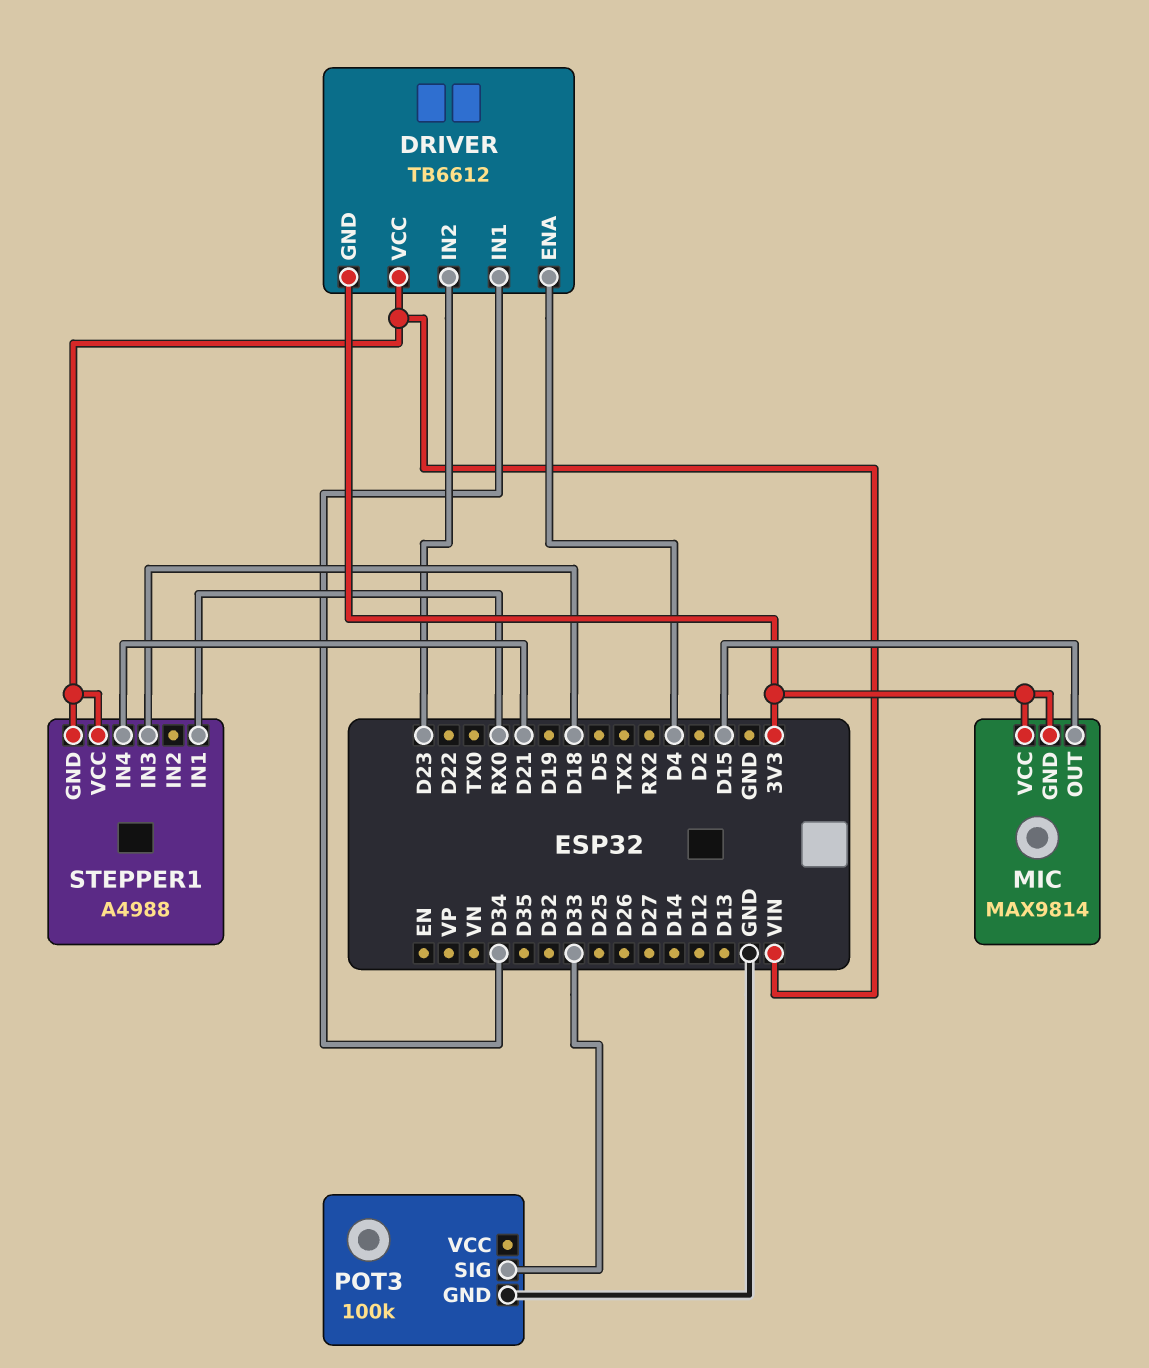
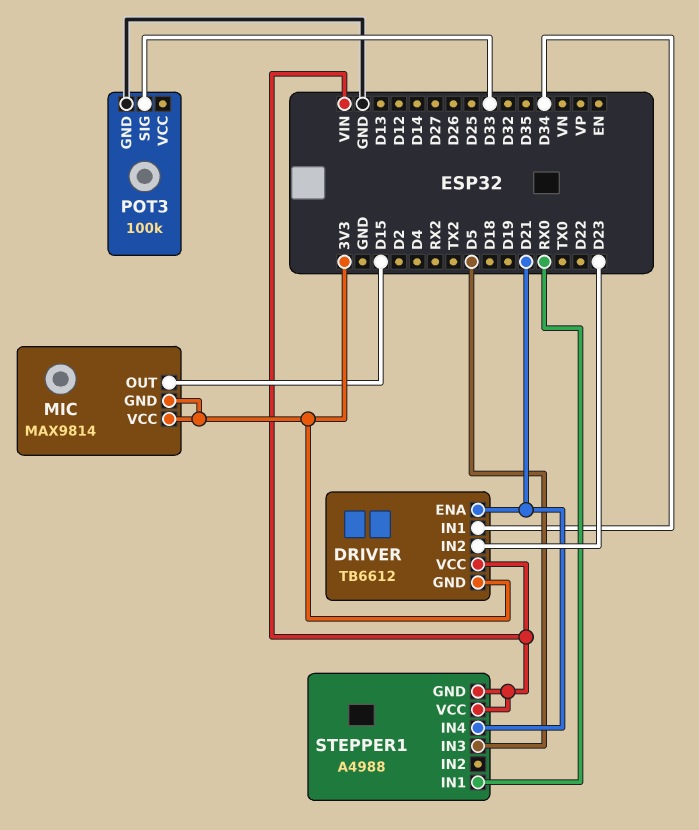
DRIVER pin ENA: D4 -> D21
STEPPER1 pin IN3: D18 -> D5

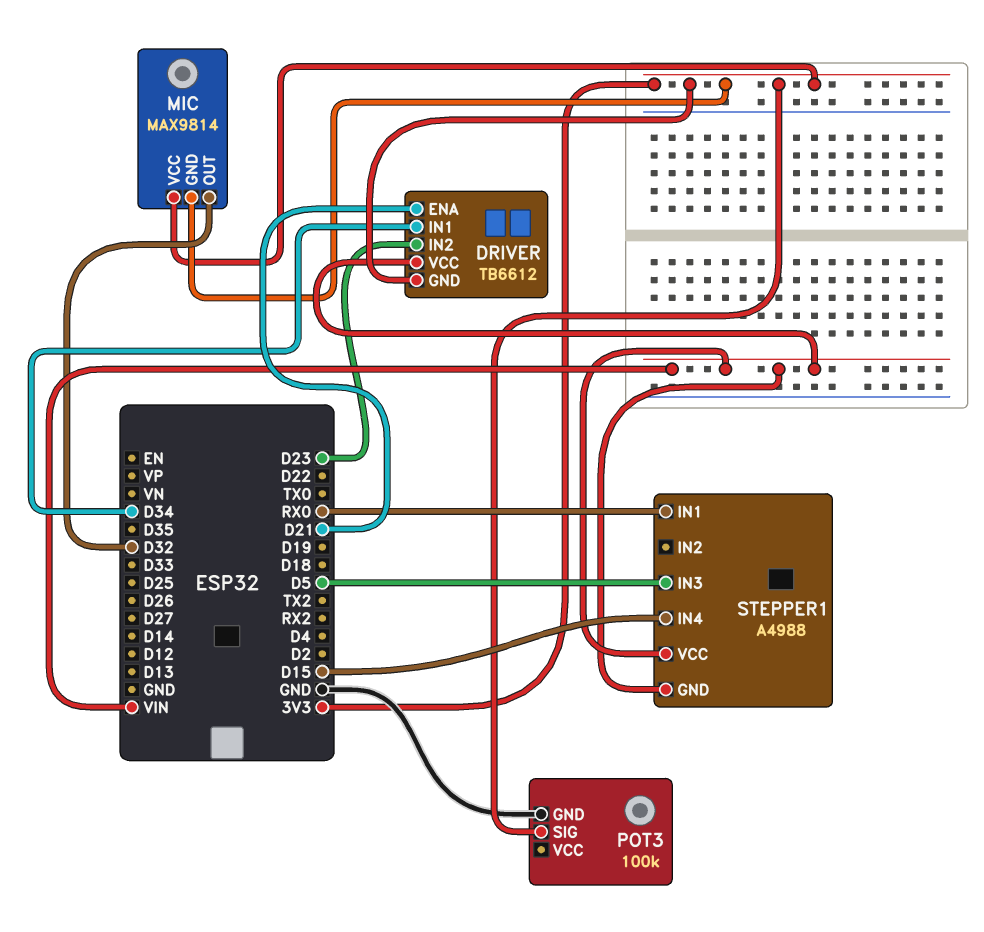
MIC pin OUT: D15 -> D32
POT3 pin SIG: D33 -> 3V3
STEPPER1 pin IN4: D21 -> D15

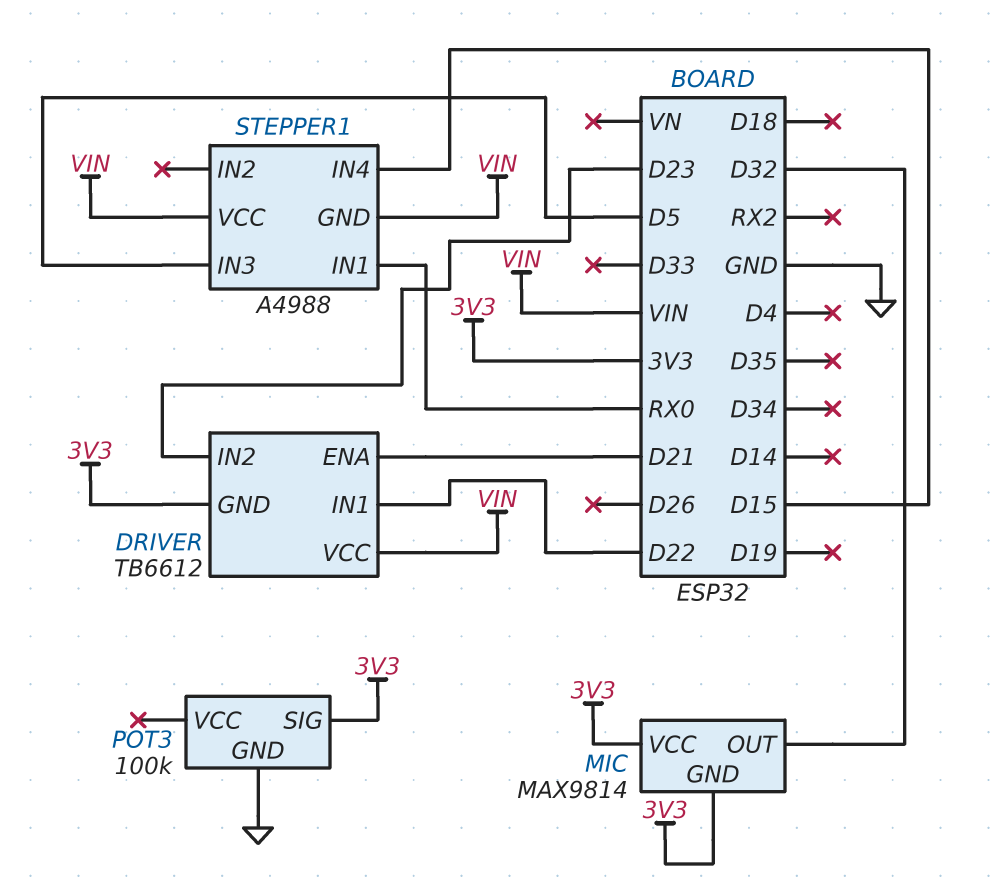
DRIVER pin IN1: D34 -> D22

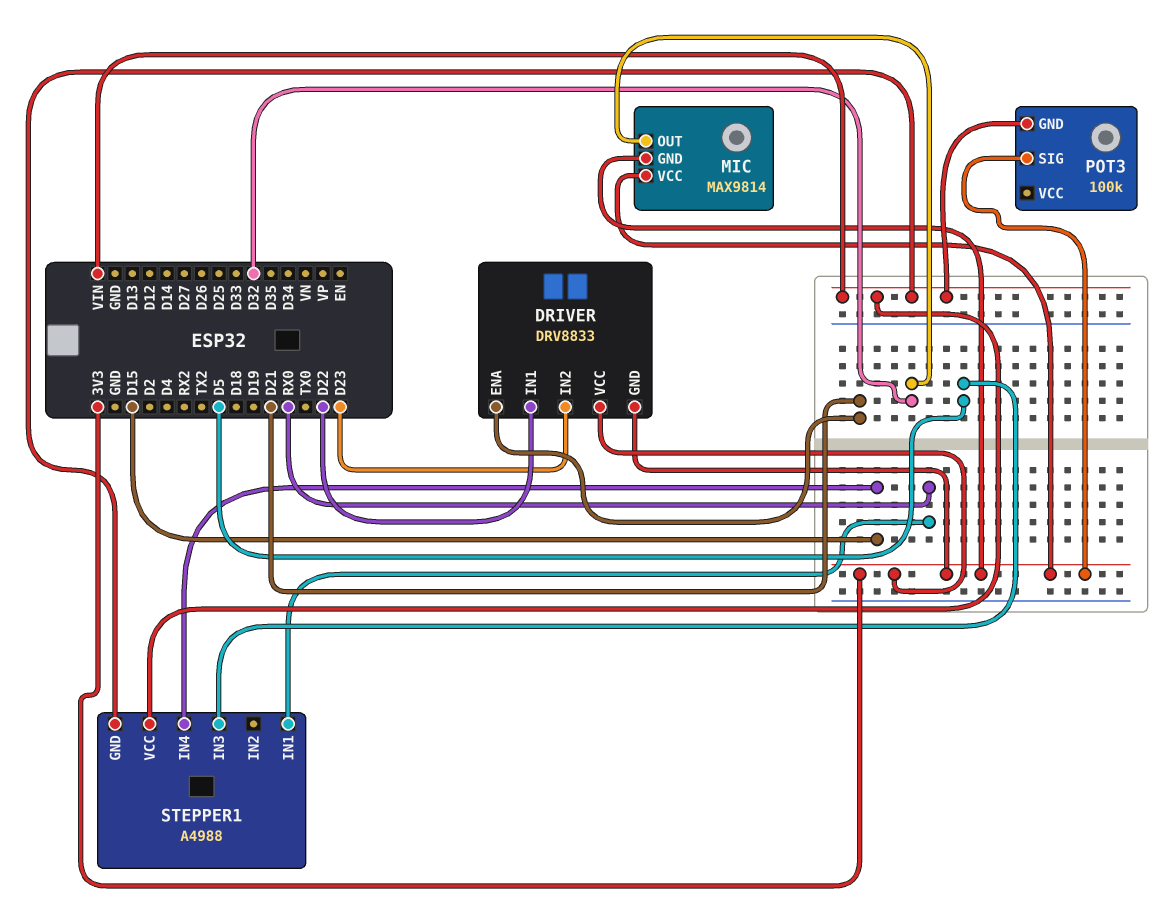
DRIVER: TB6612 -> DRV8833
DRIVER pin VCC: VIN -> 3V3
POT3 pin GND: GND -> VIN

